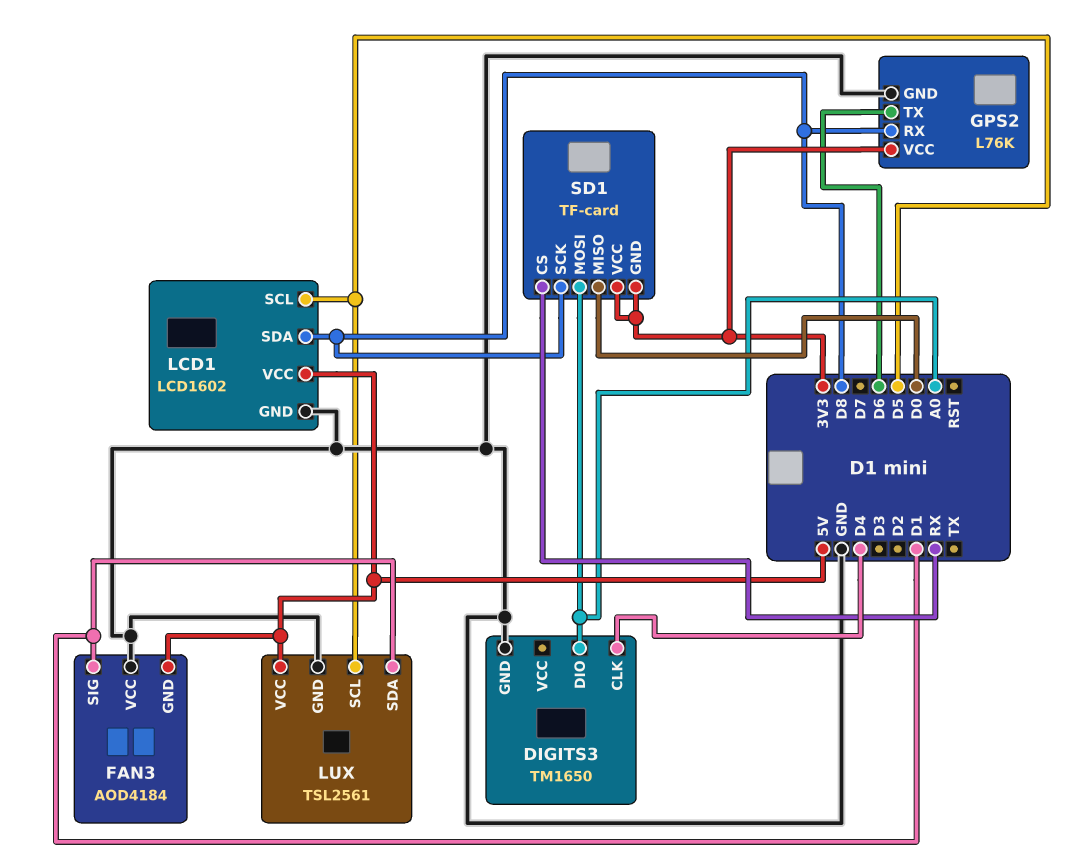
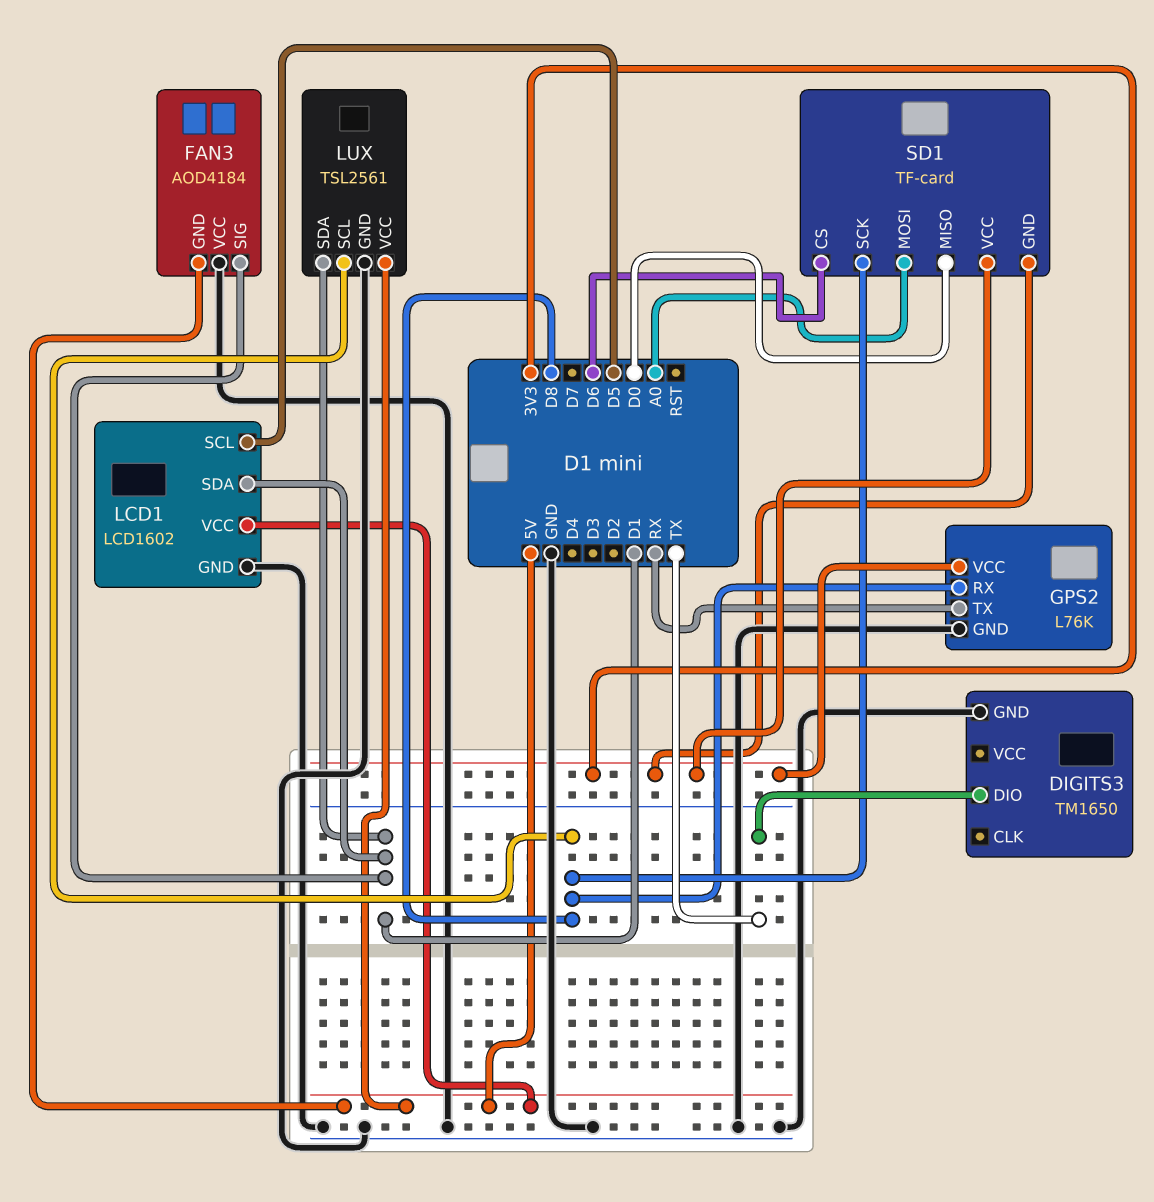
DIGITS3 pin CLK: D4 -> none
DIGITS3 pin DIO: A0 -> TX
GPS2 pin TX: D6 -> RX
LCD1 pin SDA: D8 -> D1
LUX pin SCL: D5 -> D8
SD1 pin CS: RX -> D6

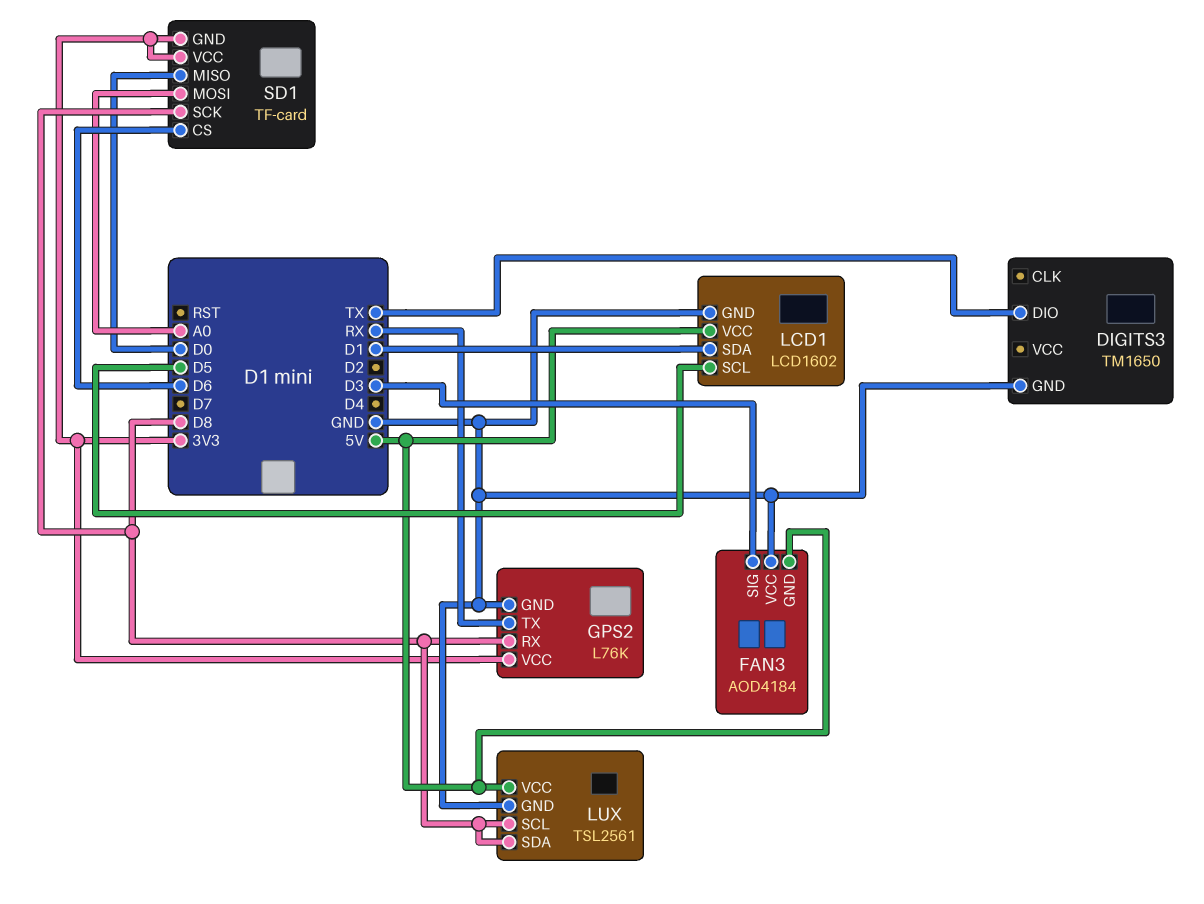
FAN3 pin SIG: D1 -> D3
LUX pin SDA: D1 -> D8

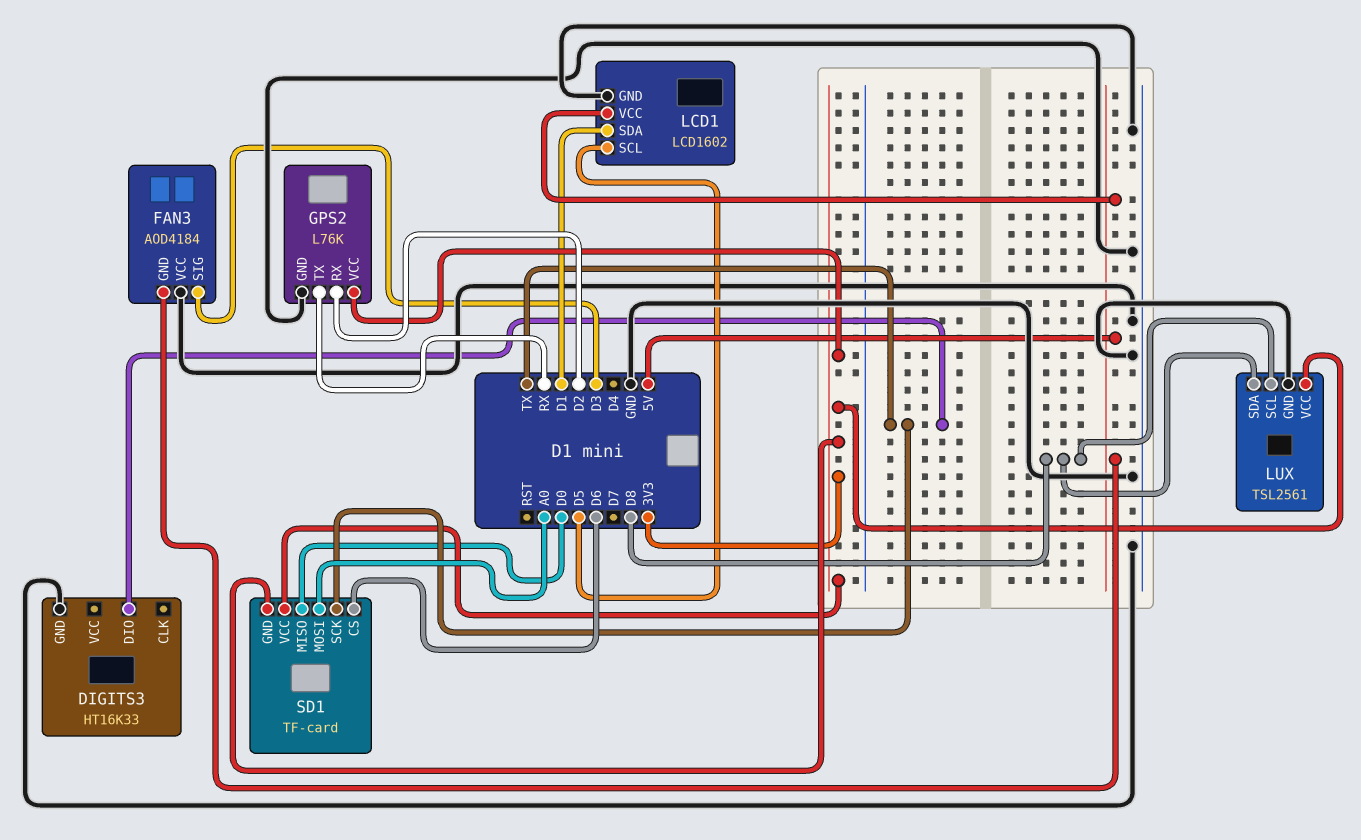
DIGITS3: TM1650 -> HT16K33
GPS2 pin RX: D8 -> D2
LUX pin VCC: 5V -> 3V3
SD1 pin SCK: D8 -> TX

